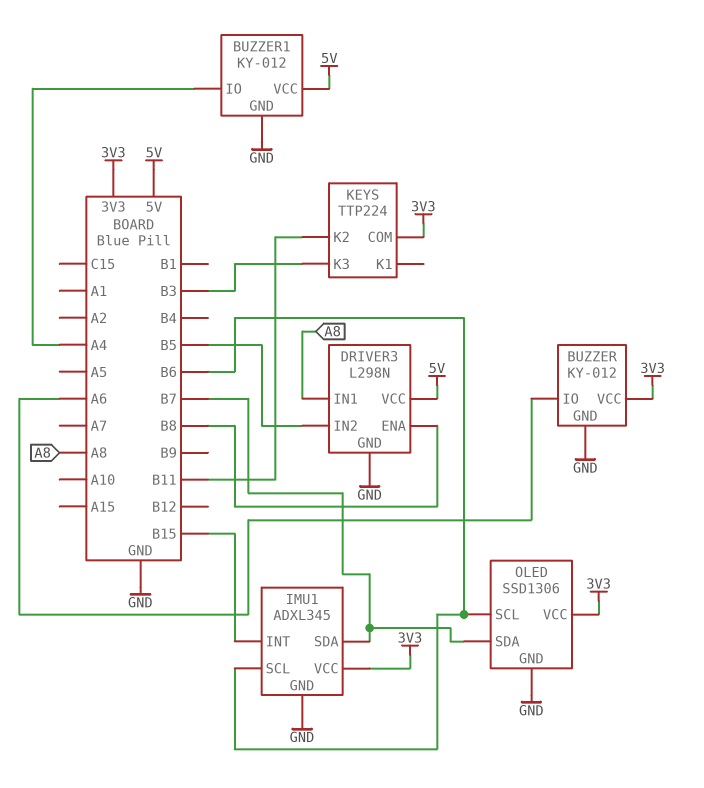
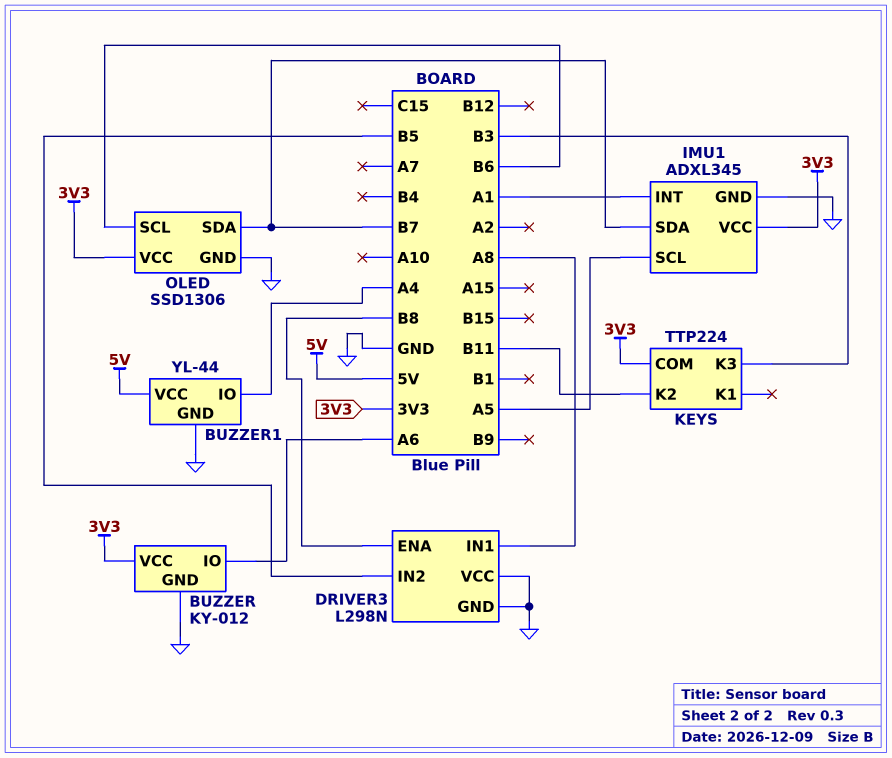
BUZZER1: KY-012 -> YL-44
DRIVER3 pin VCC: 5V -> GND
IMU1 pin INT: B15 -> A1
IMU1 pin SCL: B6 -> A5

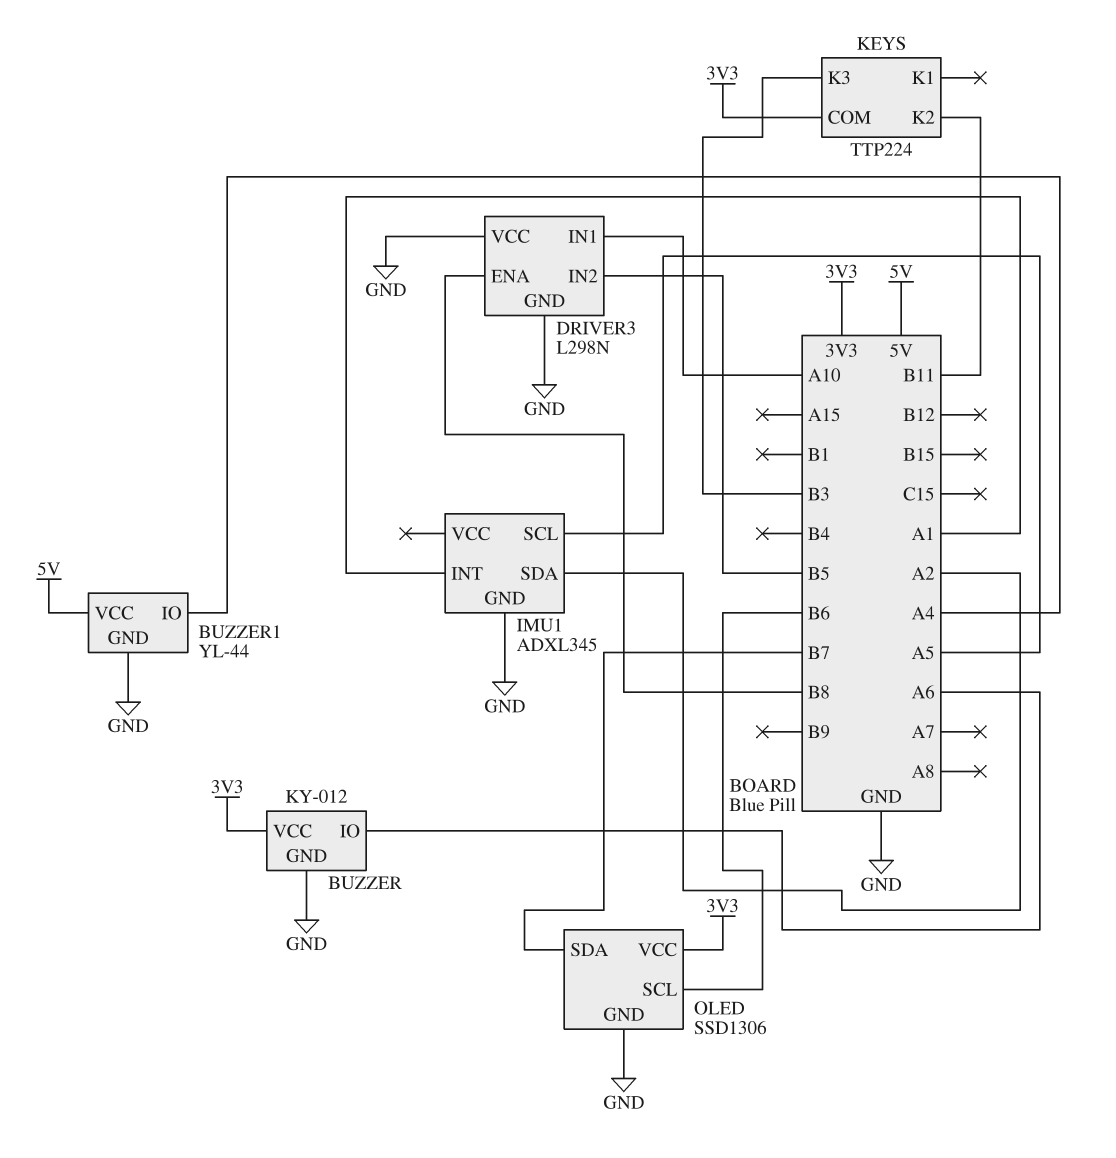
DRIVER3 pin IN1: A8 -> A10
IMU1 pin SDA: B7 -> A2
IMU1 pin VCC: 3V3 -> none

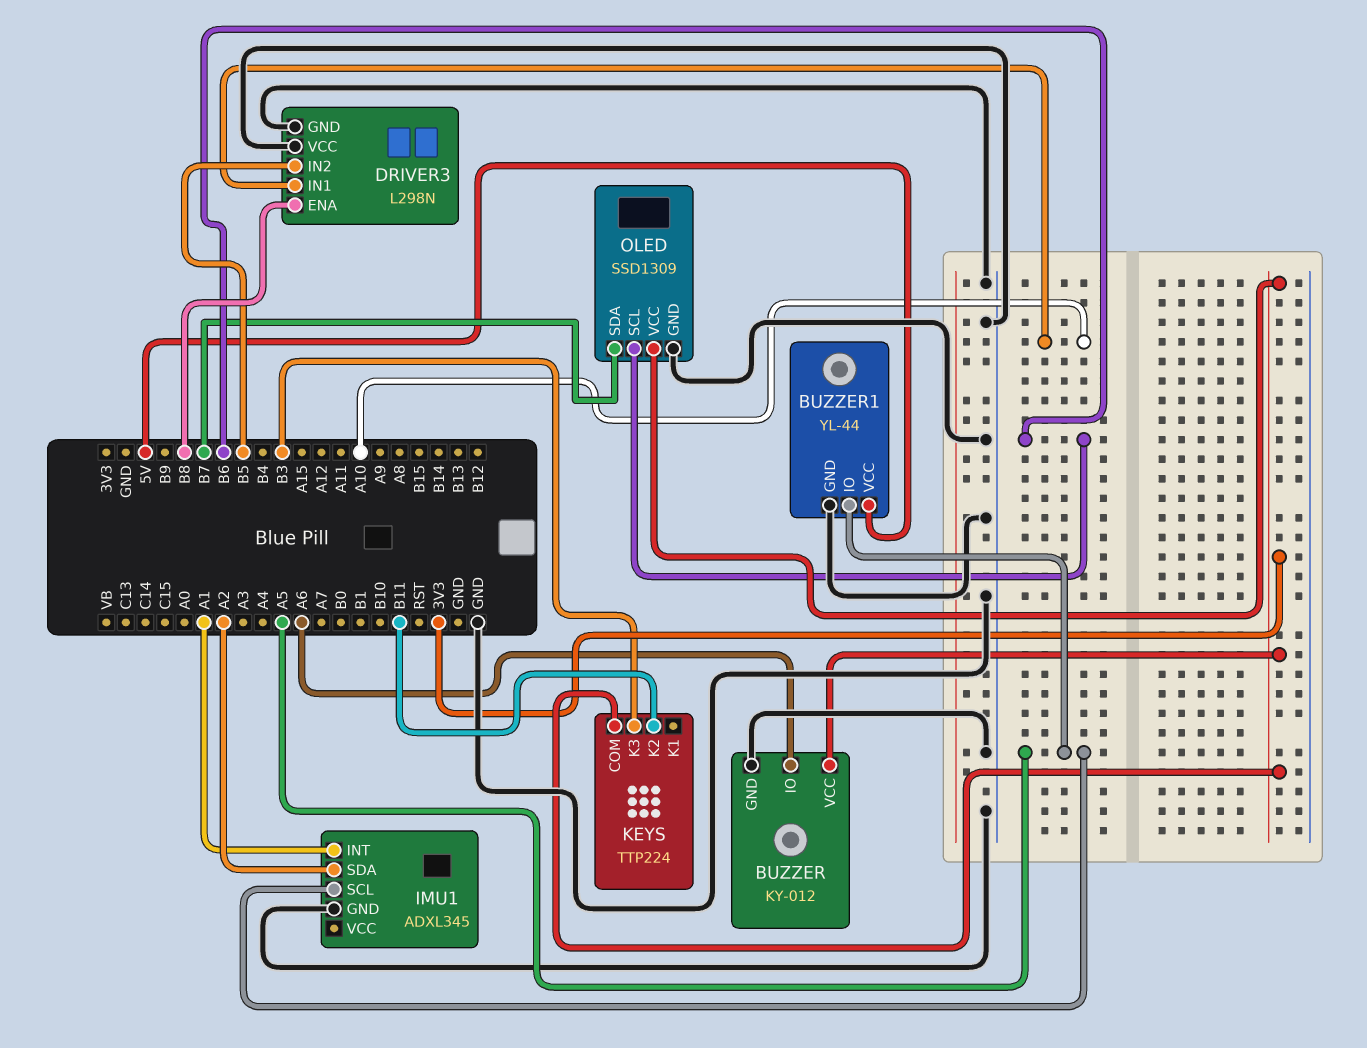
BUZZER1 pin IO: A4 -> A5
OLED: SSD1306 -> SSD1309

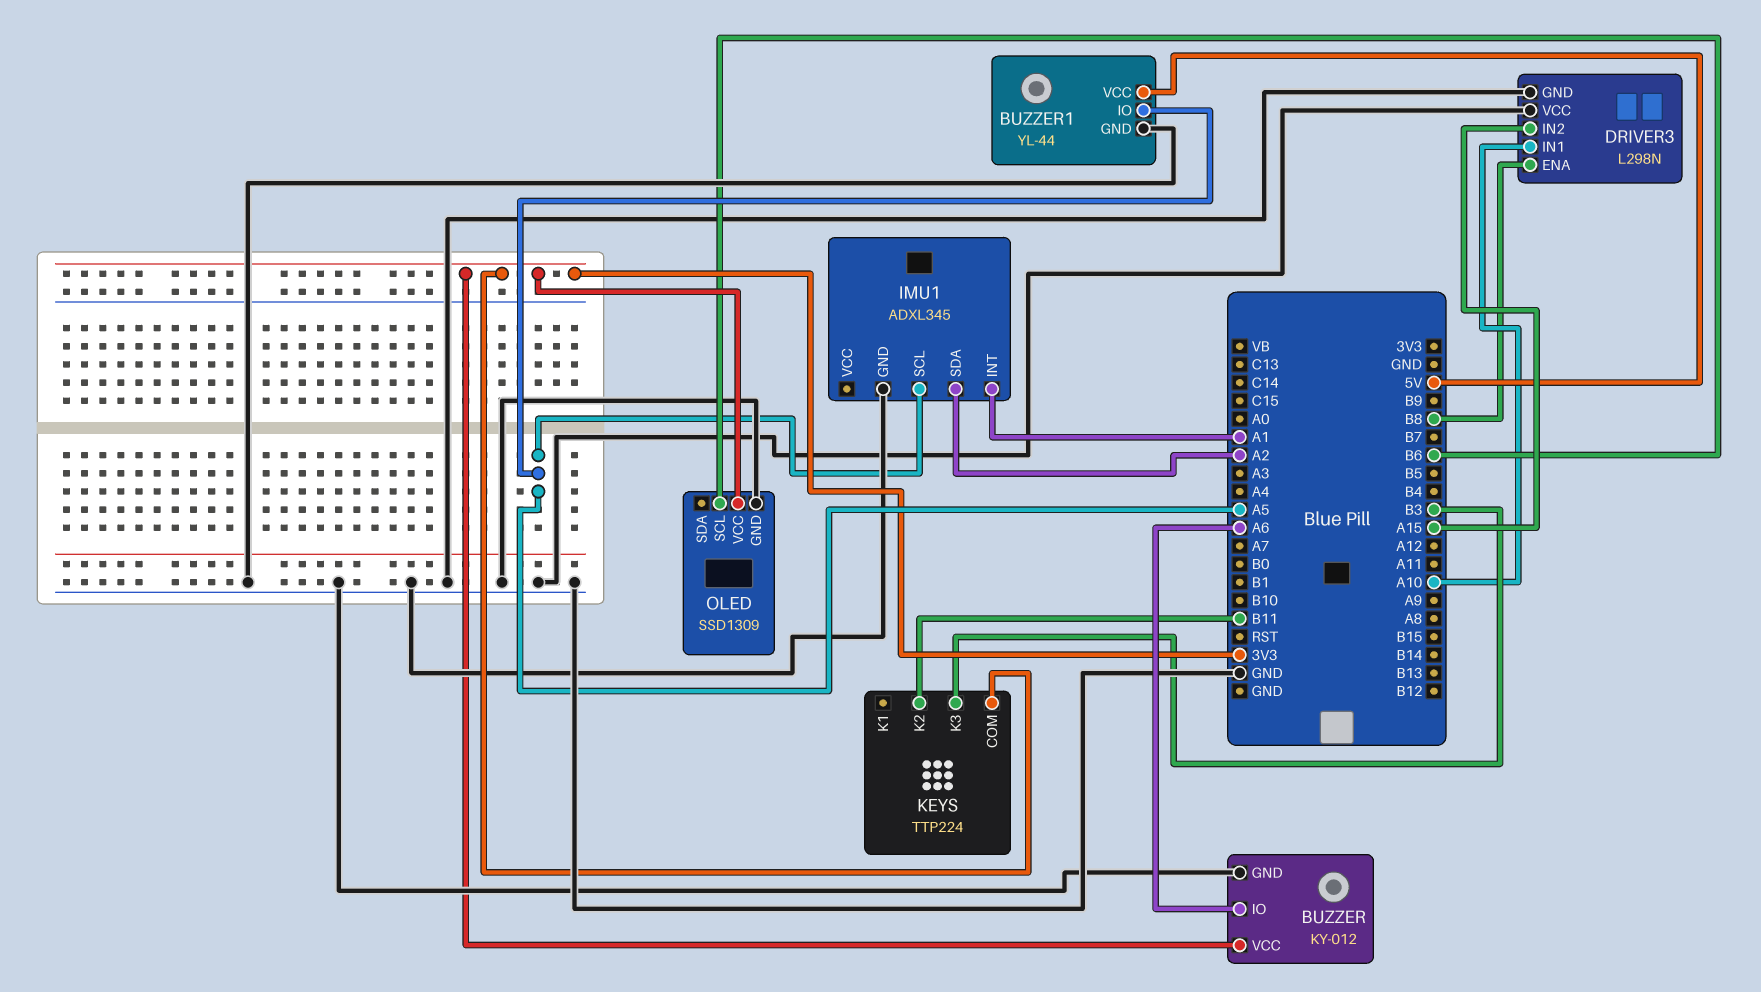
DRIVER3 pin IN2: B5 -> A15
OLED pin SDA: B7 -> none

